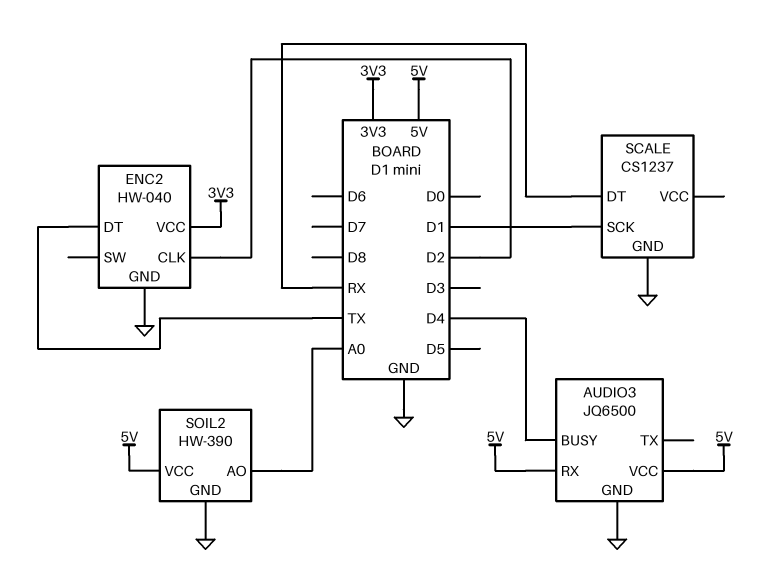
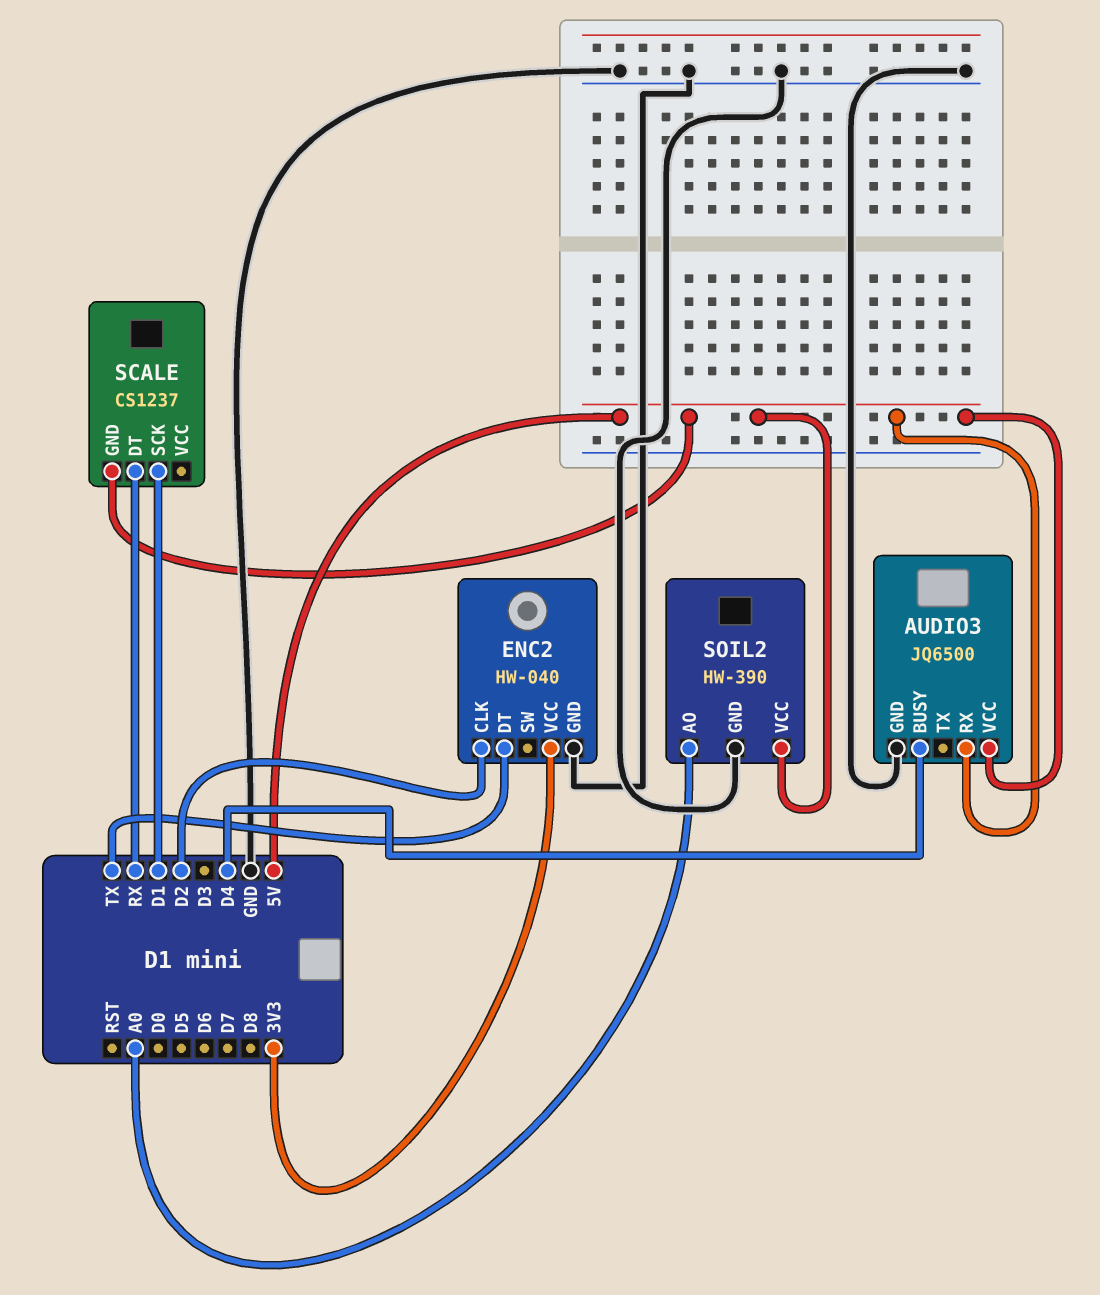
SCALE pin GND: GND -> 5V

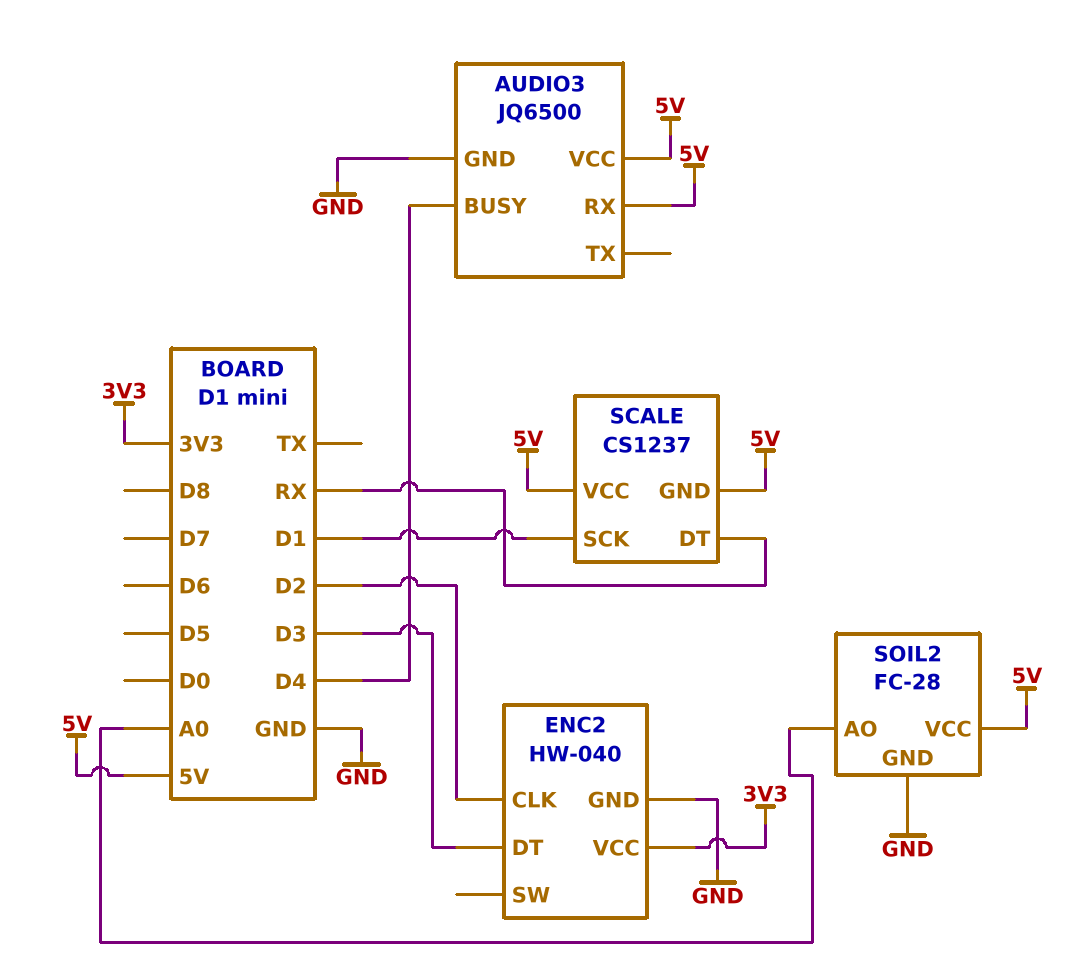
ENC2 pin DT: TX -> D3
SCALE pin VCC: none -> 5V
SOIL2: HW-390 -> FC-28

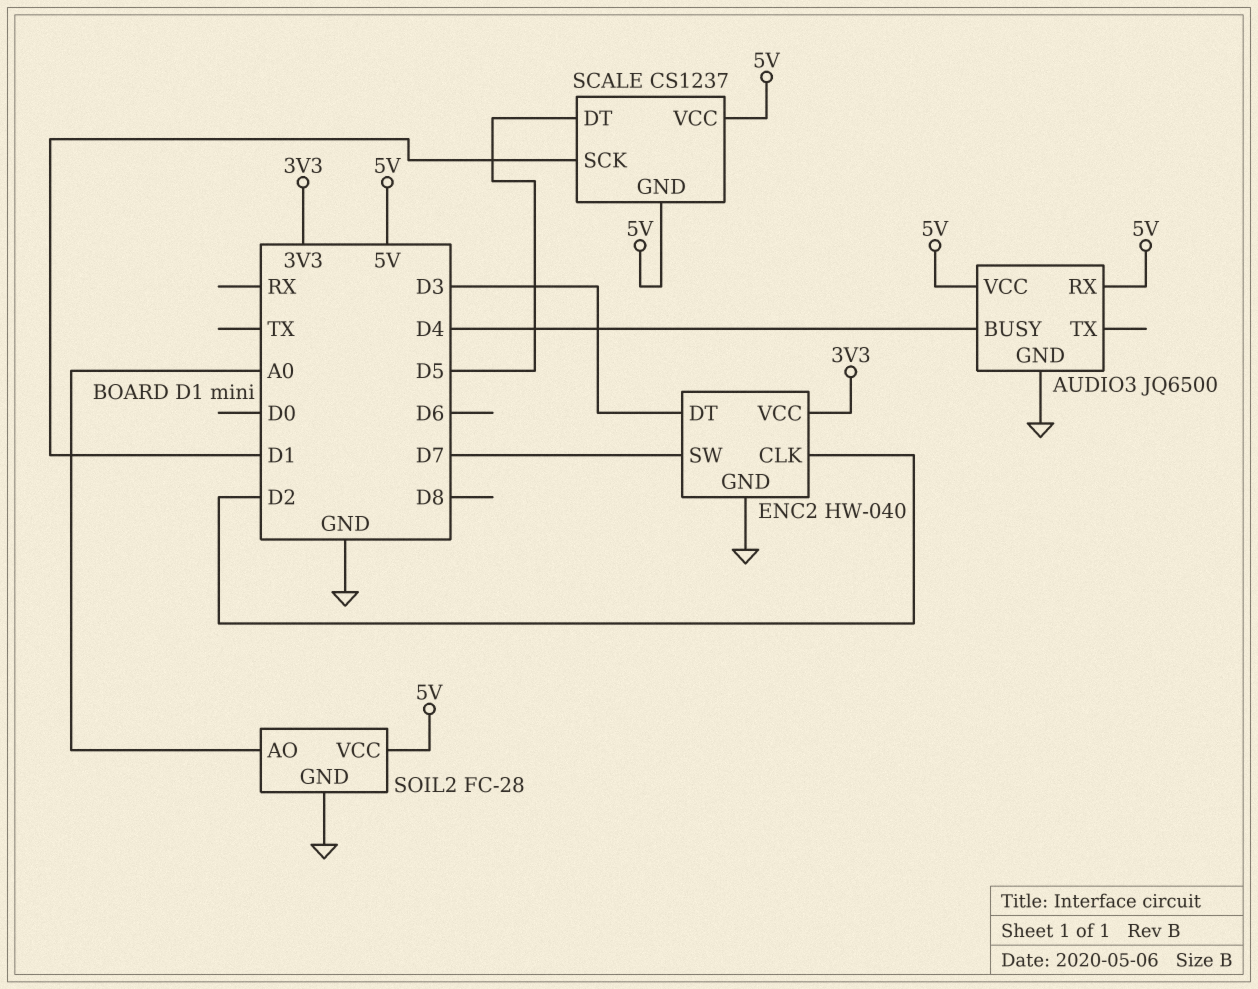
ENC2 pin SW: none -> D7
SCALE pin DT: RX -> D5

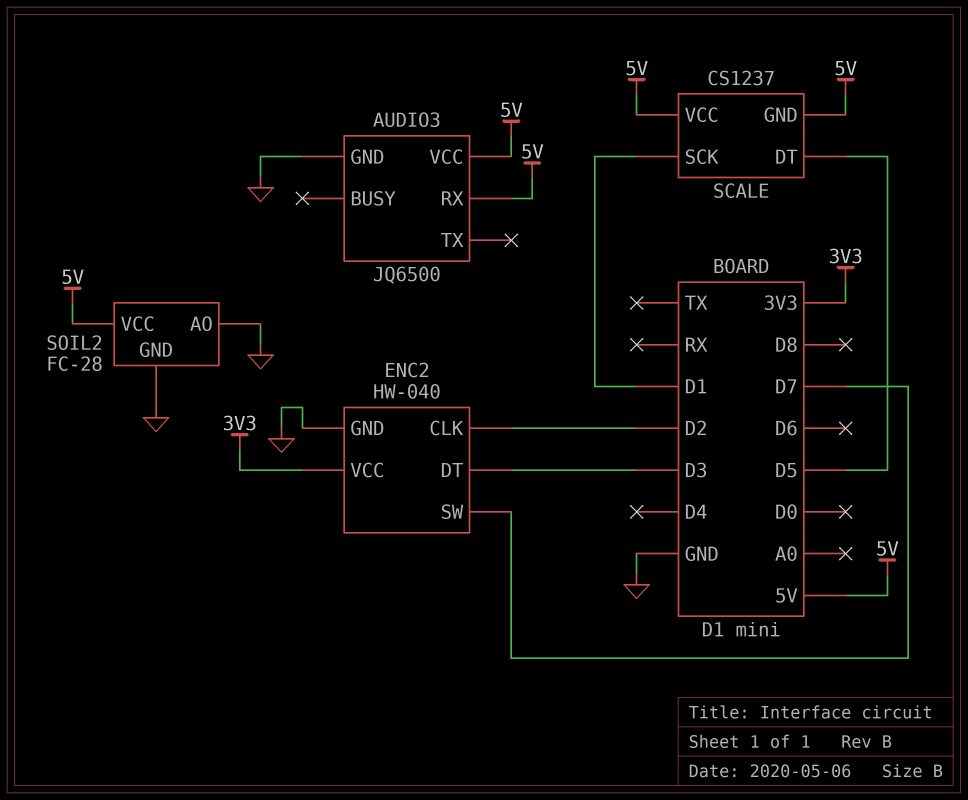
AUDIO3 pin BUSY: D4 -> none
SOIL2 pin AO: A0 -> GND

